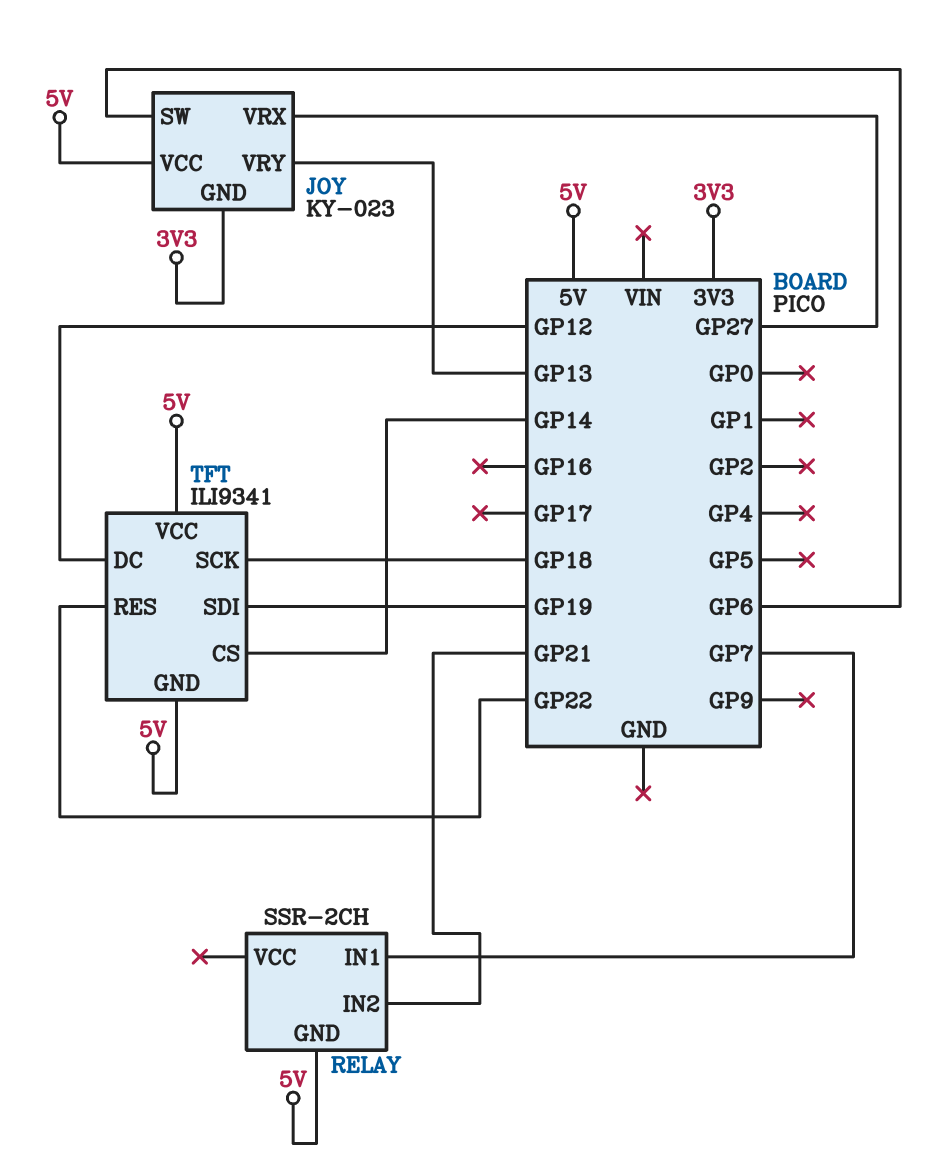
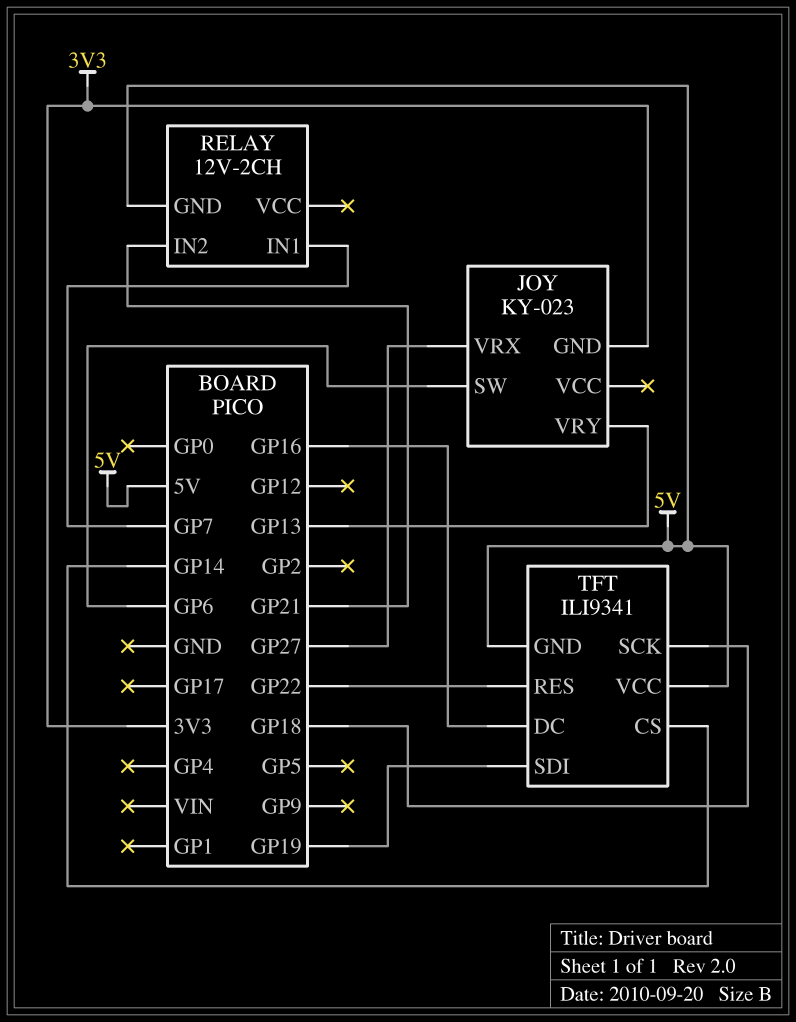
JOY pin VCC: 5V -> none
RELAY: SSR-2CH -> 12V-2CH
TFT pin DC: GP12 -> GP16

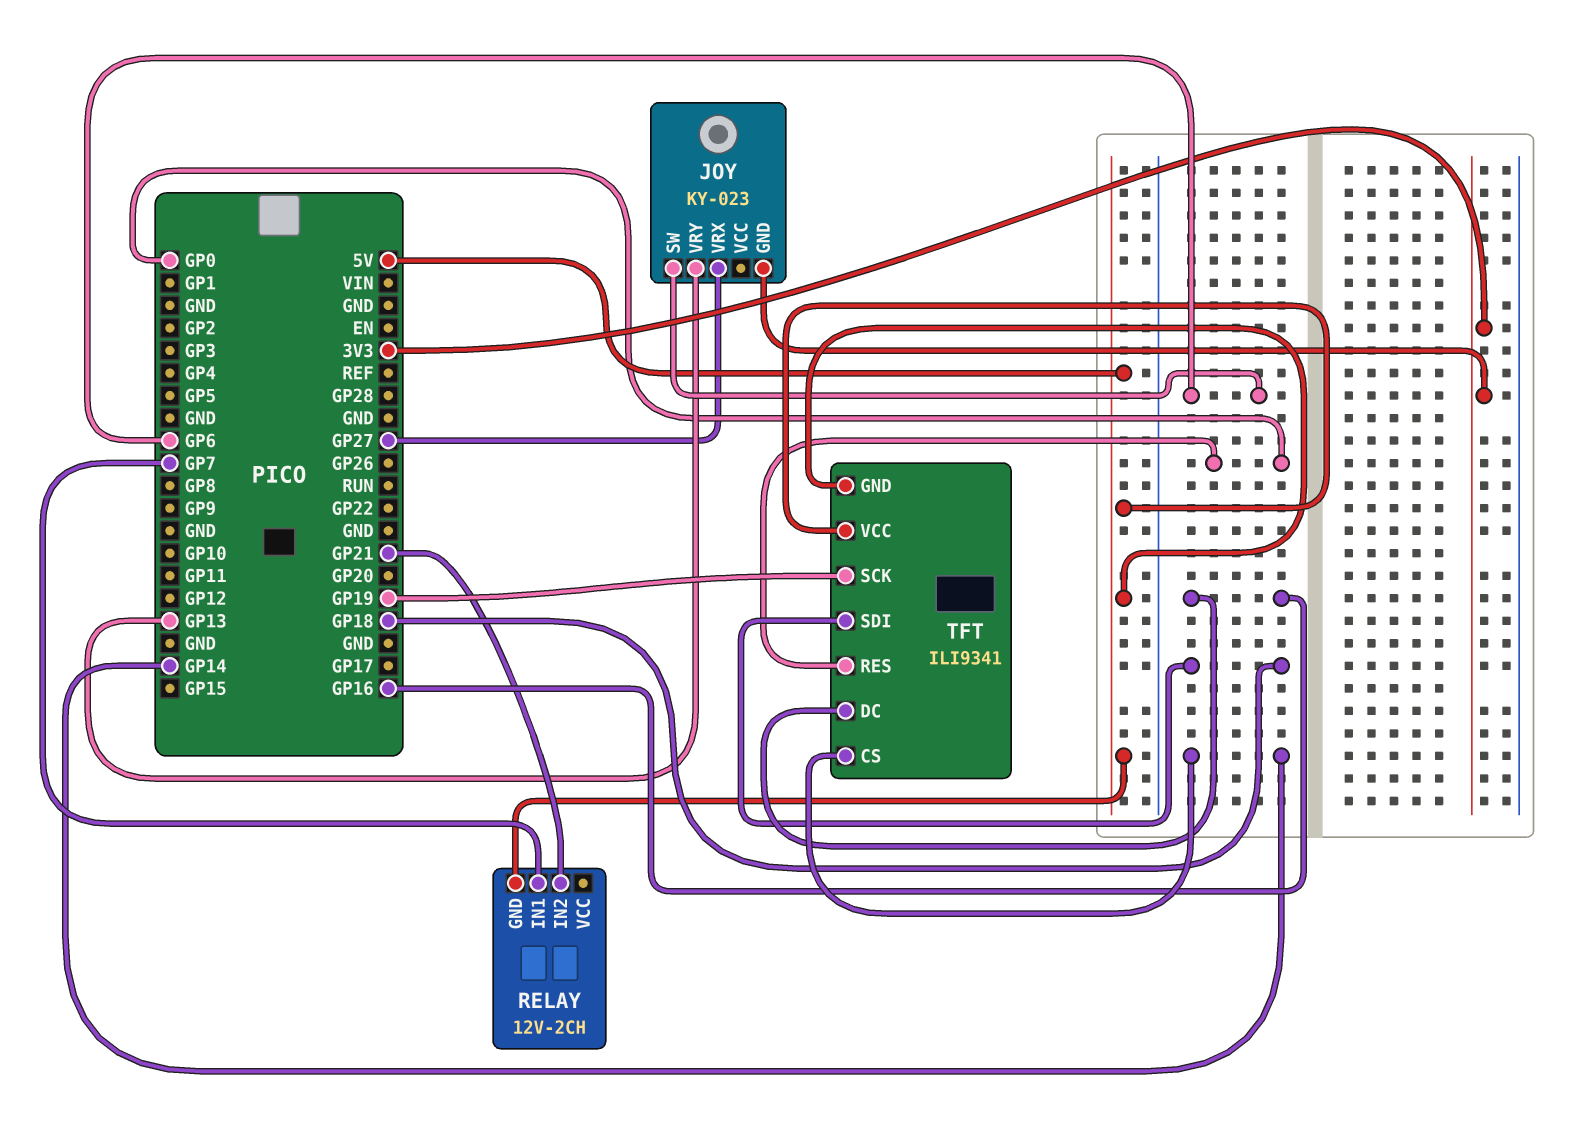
TFT pin RES: GP22 -> GP0
TFT pin SCK: GP18 -> GP19
TFT pin SDI: GP19 -> GP18

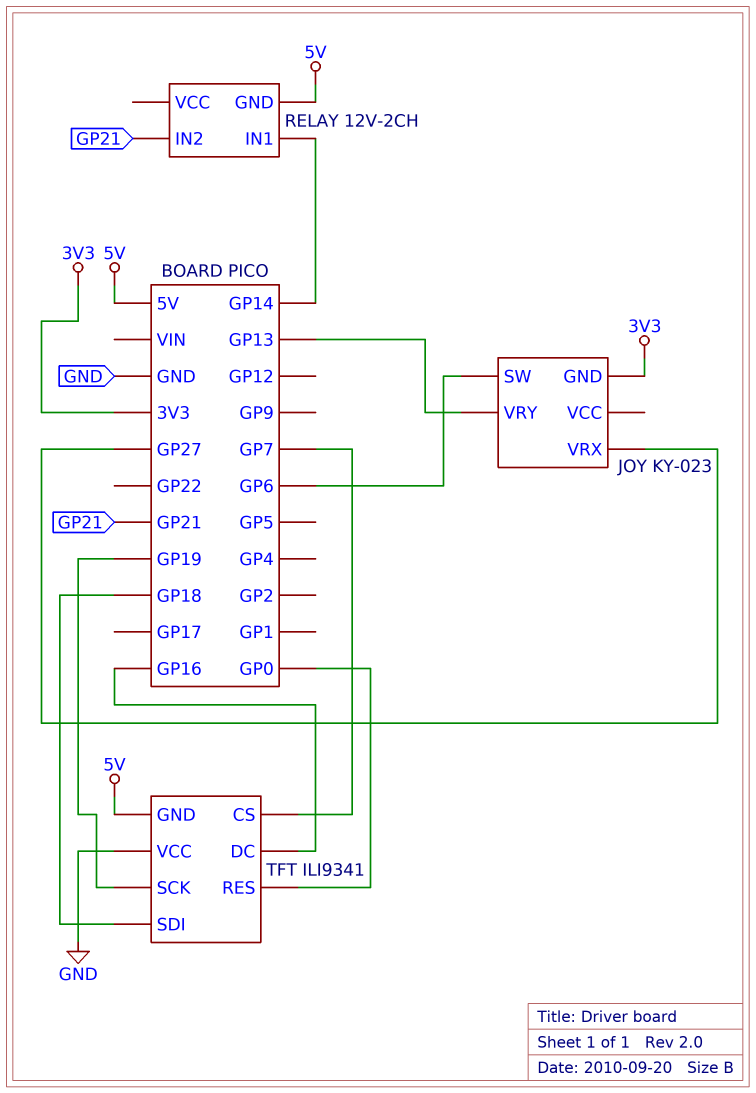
RELAY pin IN1: GP7 -> GP14
TFT pin CS: GP14 -> GP7
TFT pin VCC: 5V -> GND

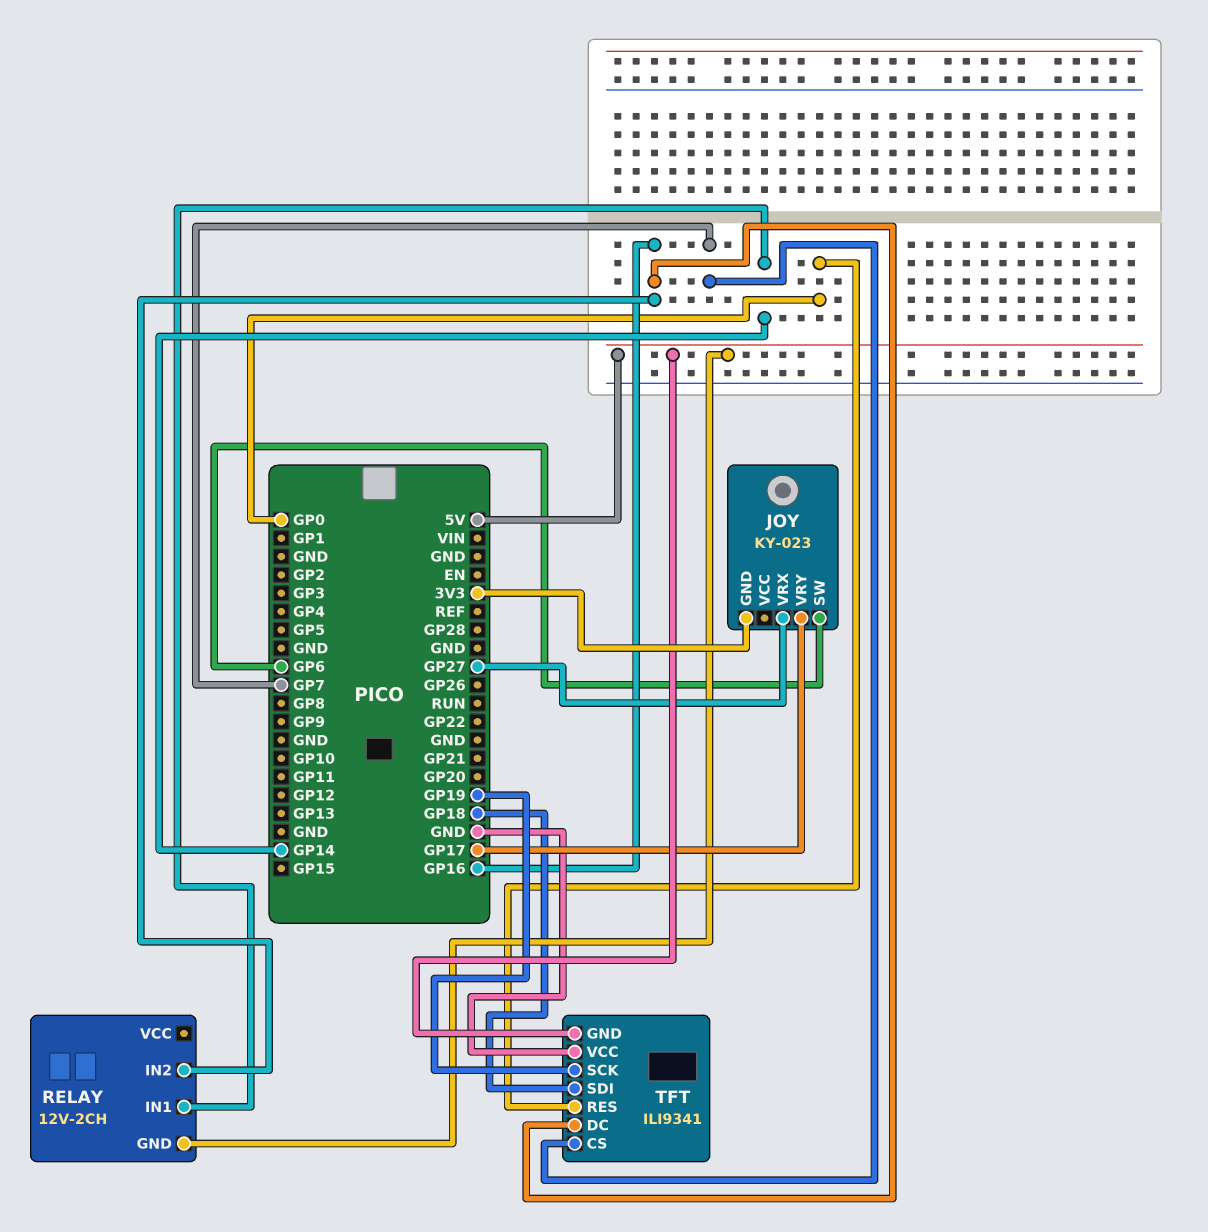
JOY pin VRY: GP13 -> GP17
RELAY pin IN2: GP21 -> GP16

